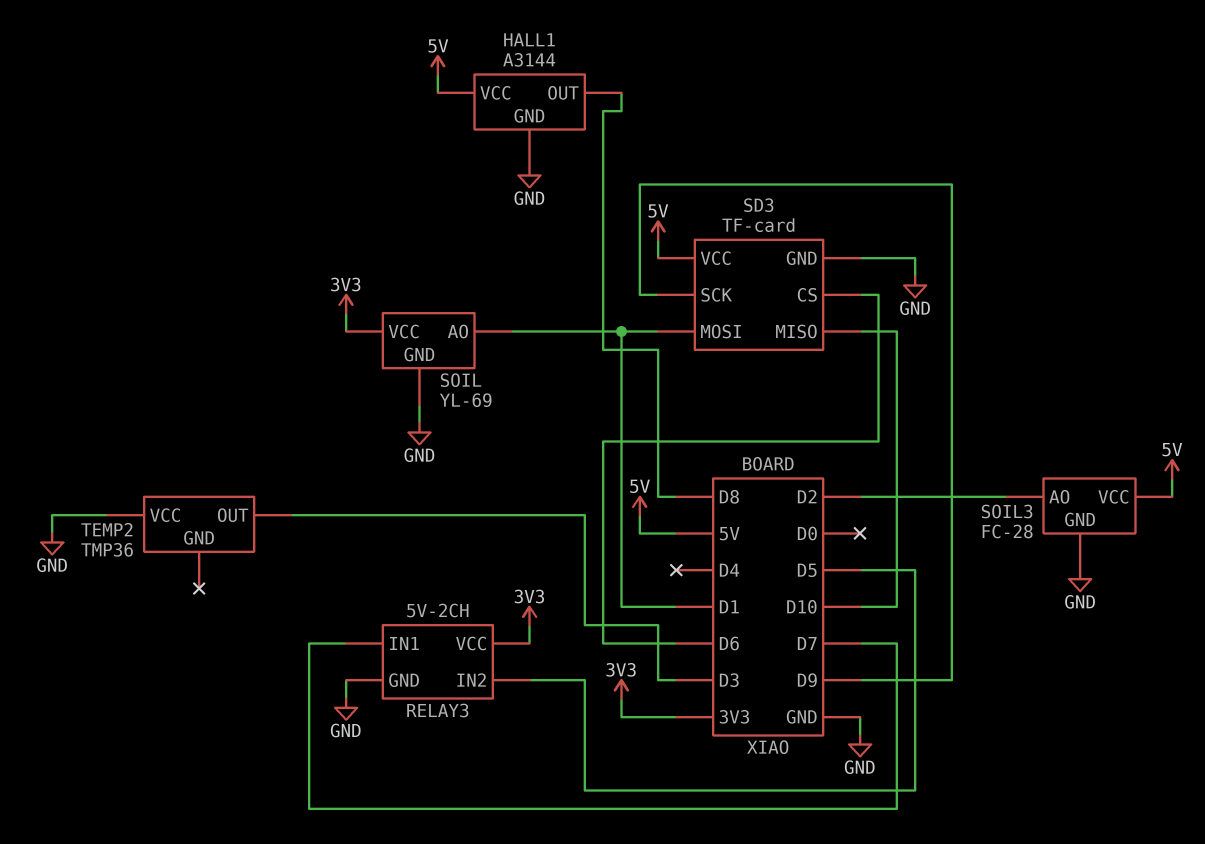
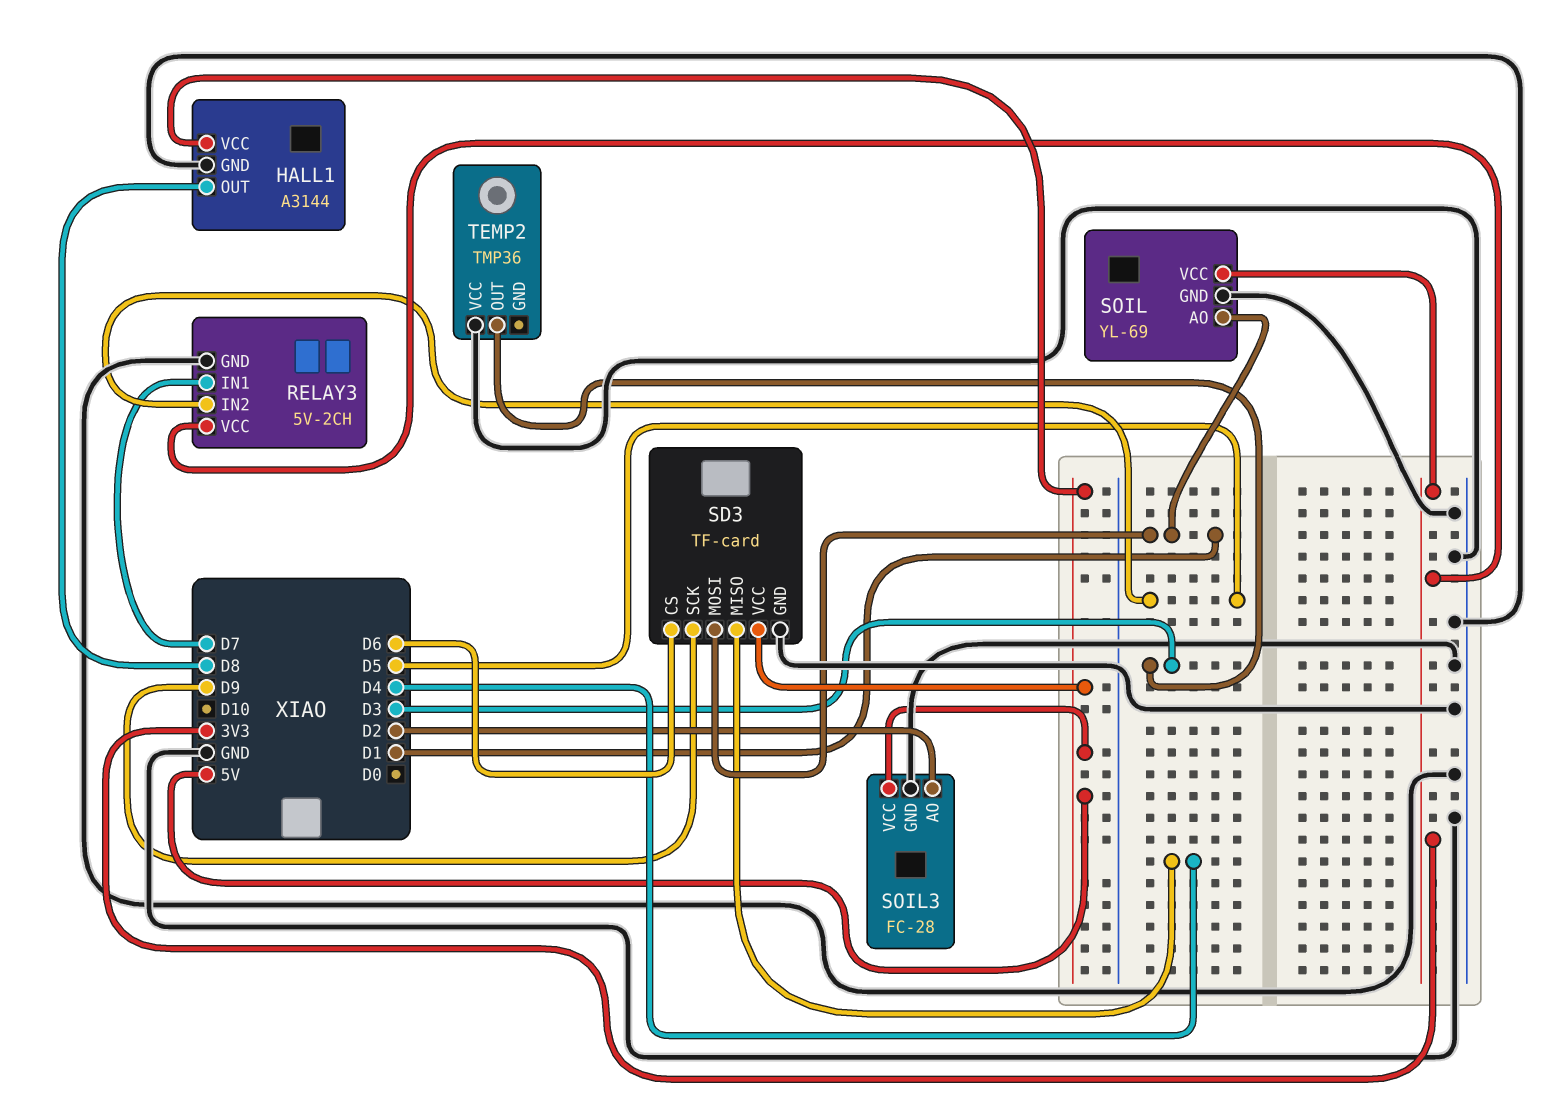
SD3 pin MISO: D10 -> D4

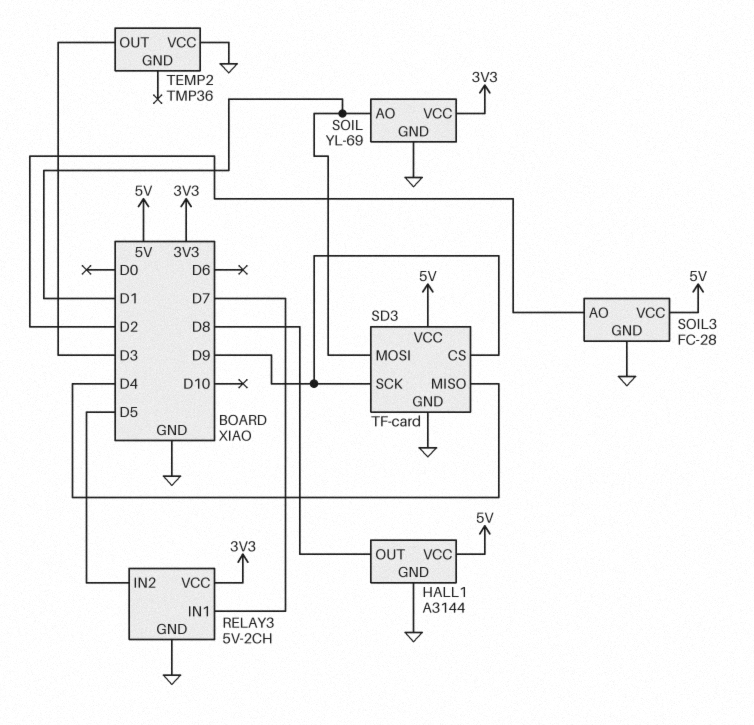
SD3 pin CS: D6 -> D9

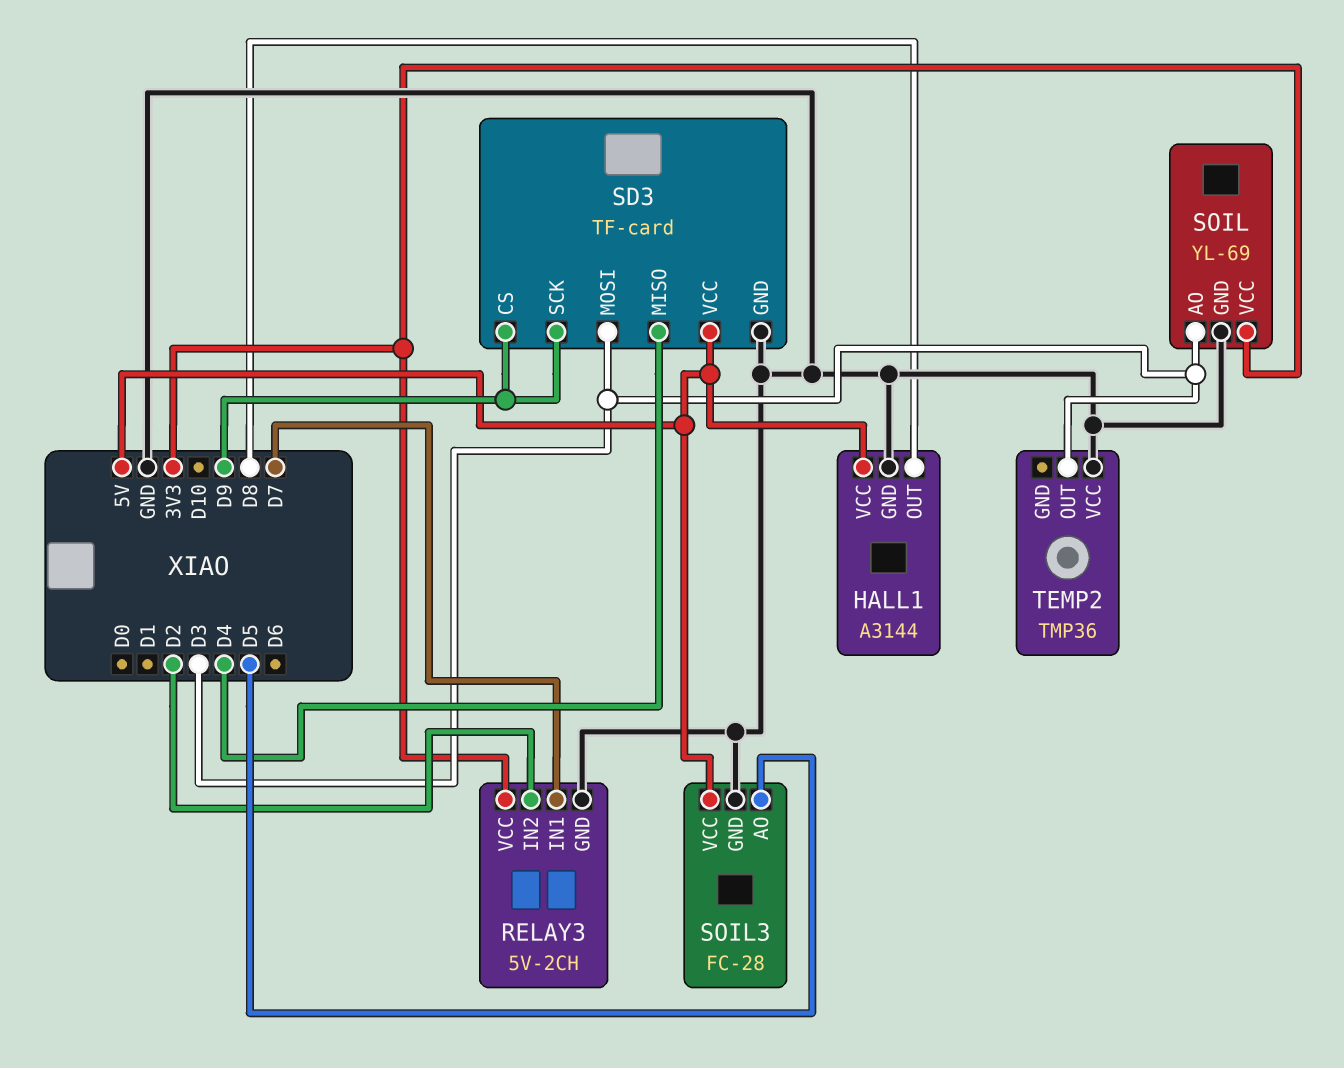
RELAY3 pin IN2: D5 -> D2
SD3 pin MOSI: D1 -> D3
SOIL pin AO: D1 -> D3
SOIL3 pin AO: D2 -> D5

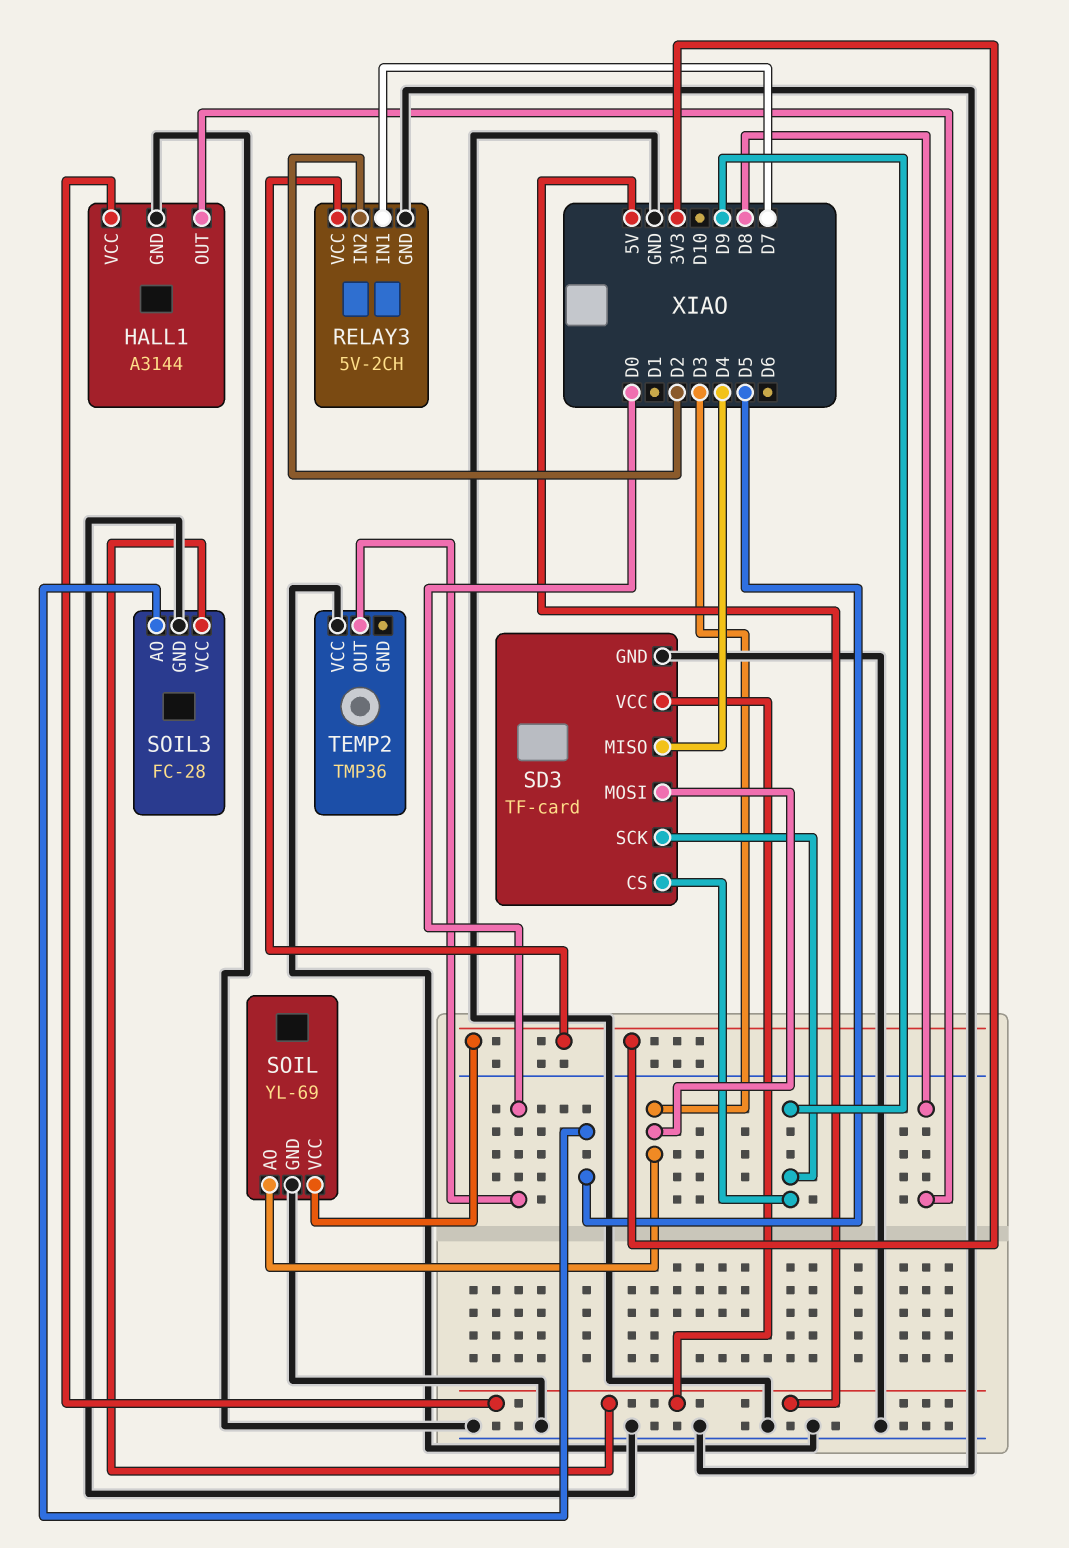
TEMP2 pin OUT: D3 -> D0

